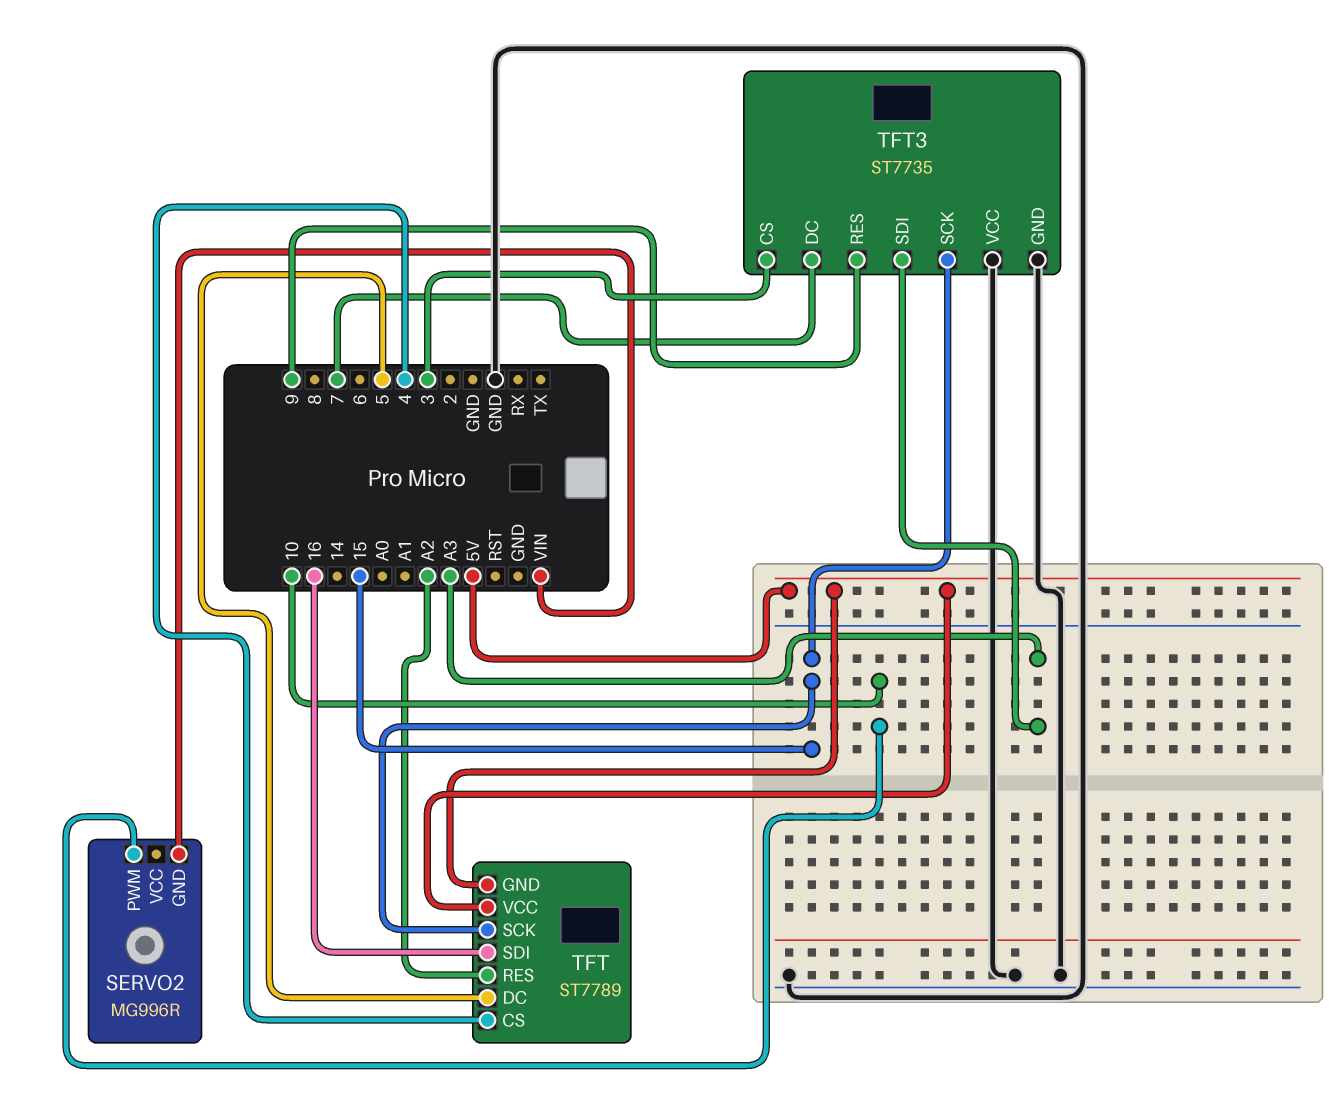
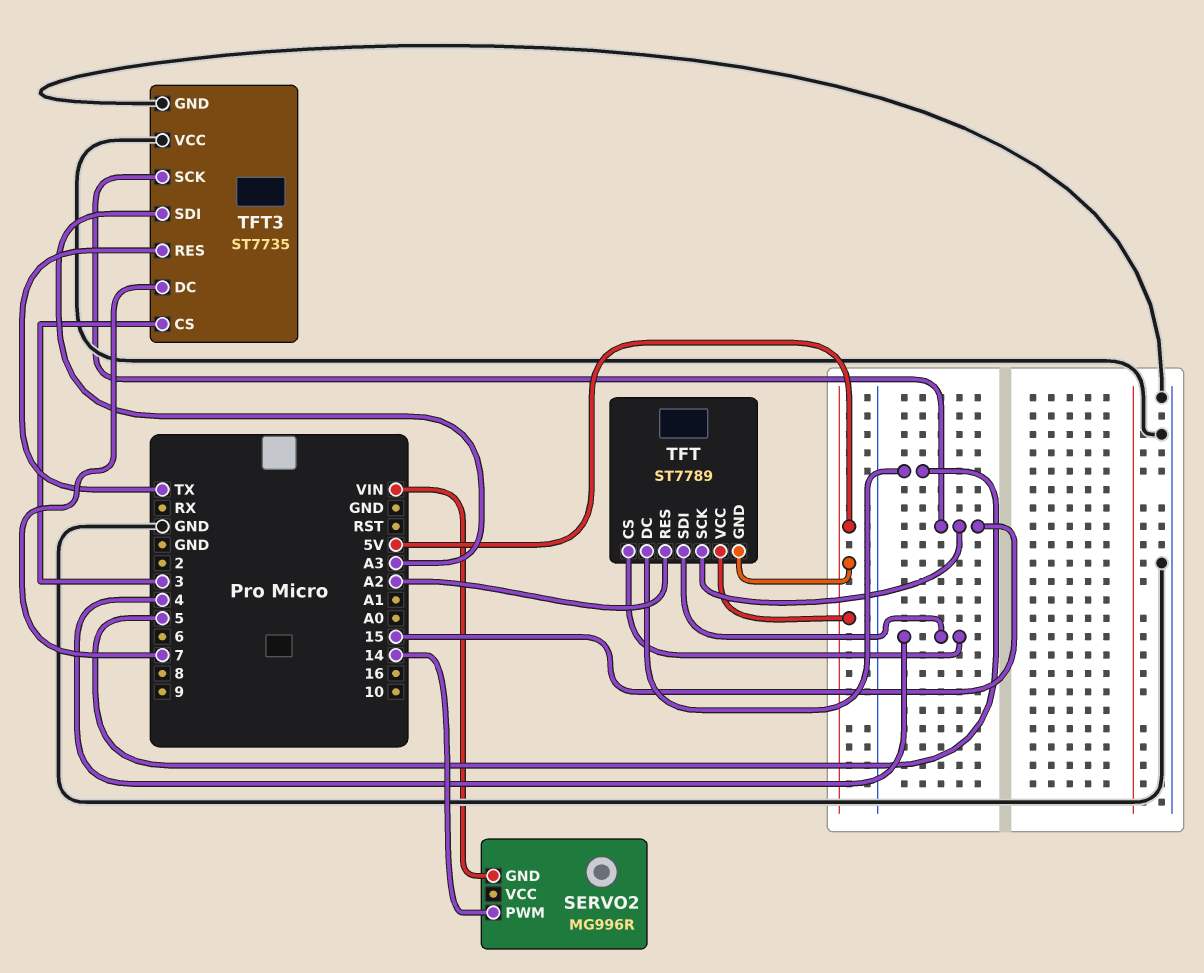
SERVO2 pin PWM: 10 -> 14
TFT pin SDI: 16 -> 4
TFT3 pin RES: 9 -> TX

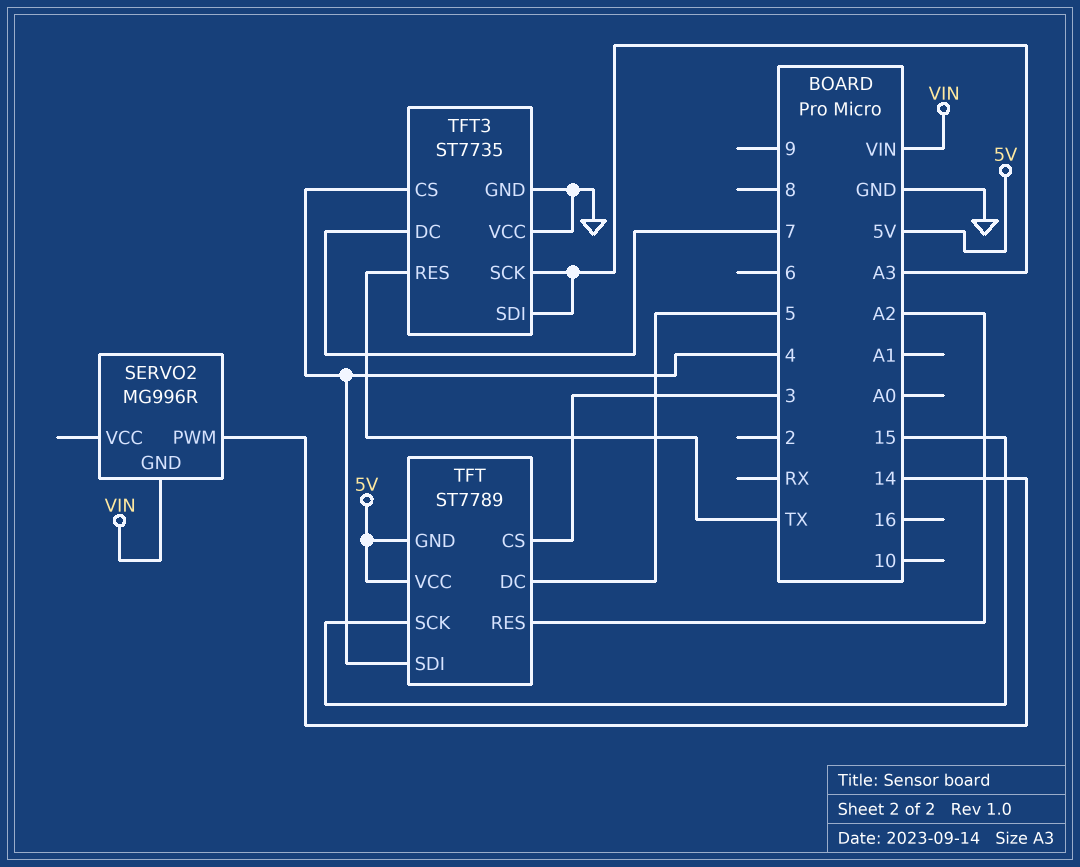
TFT pin CS: 4 -> 3
TFT3 pin CS: 3 -> 4
TFT3 pin SCK: 15 -> A3

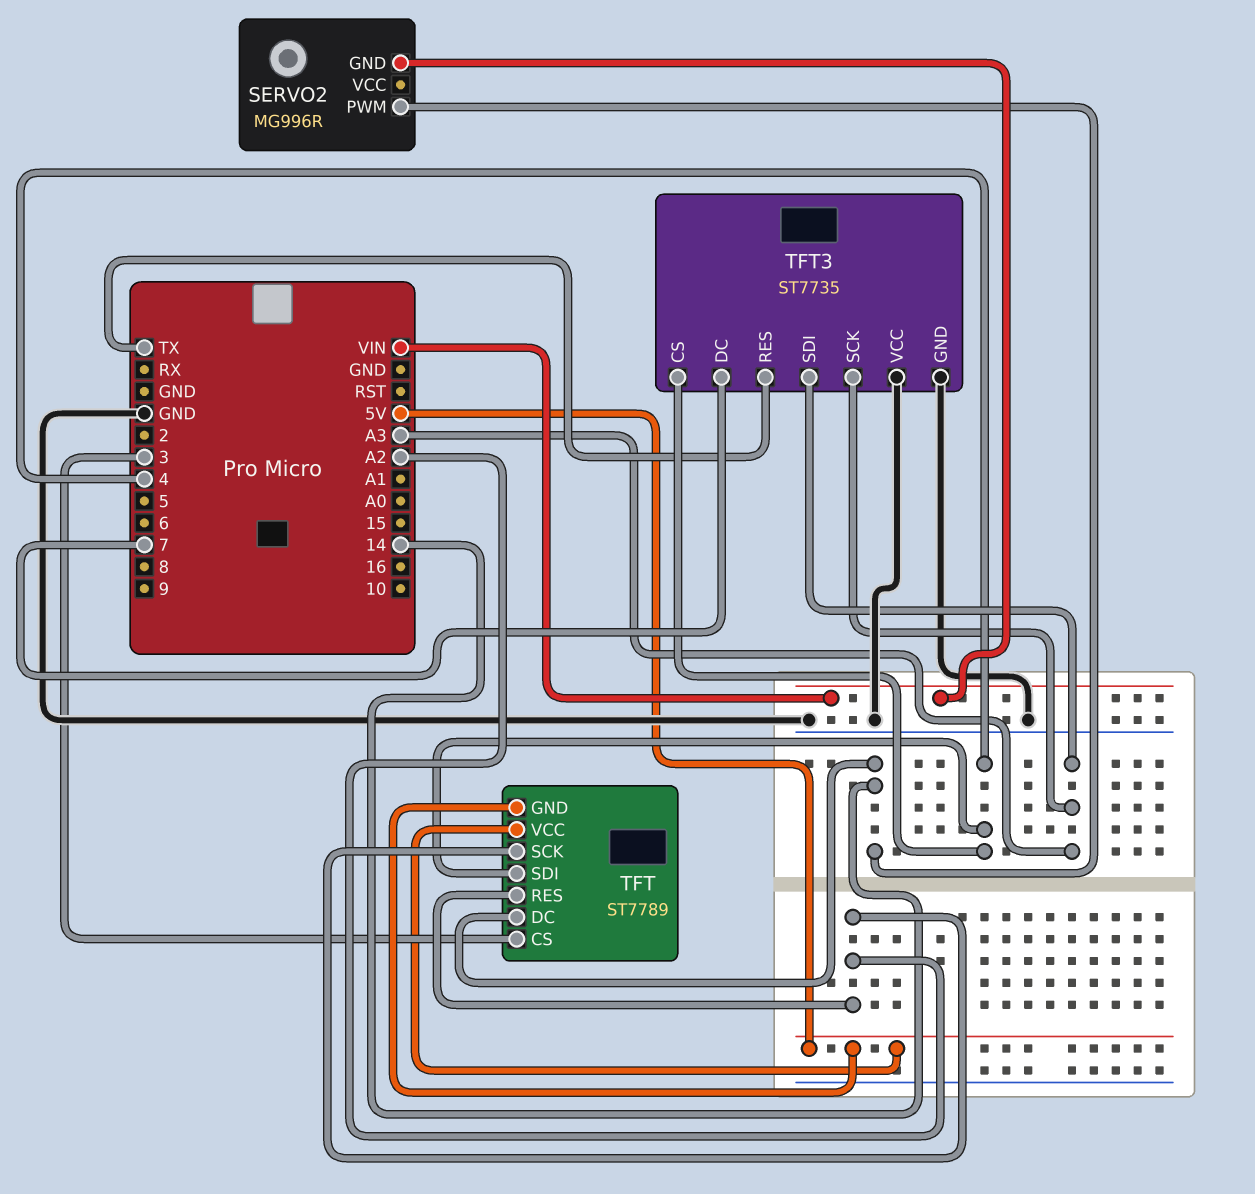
TFT pin DC: 5 -> 14
TFT pin SCK: 15 -> A2

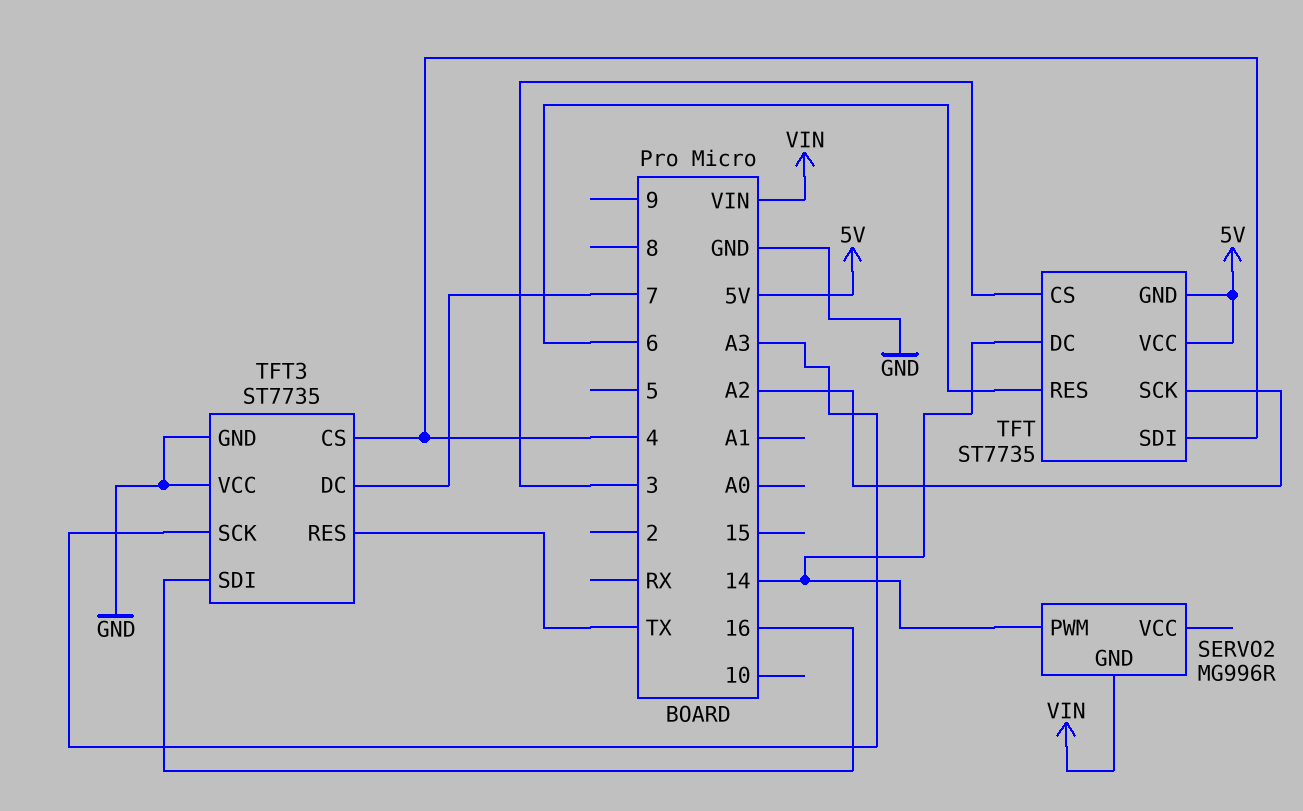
TFT: ST7789 -> ST7735
TFT pin RES: A2 -> 6
TFT3 pin SDI: A3 -> 16

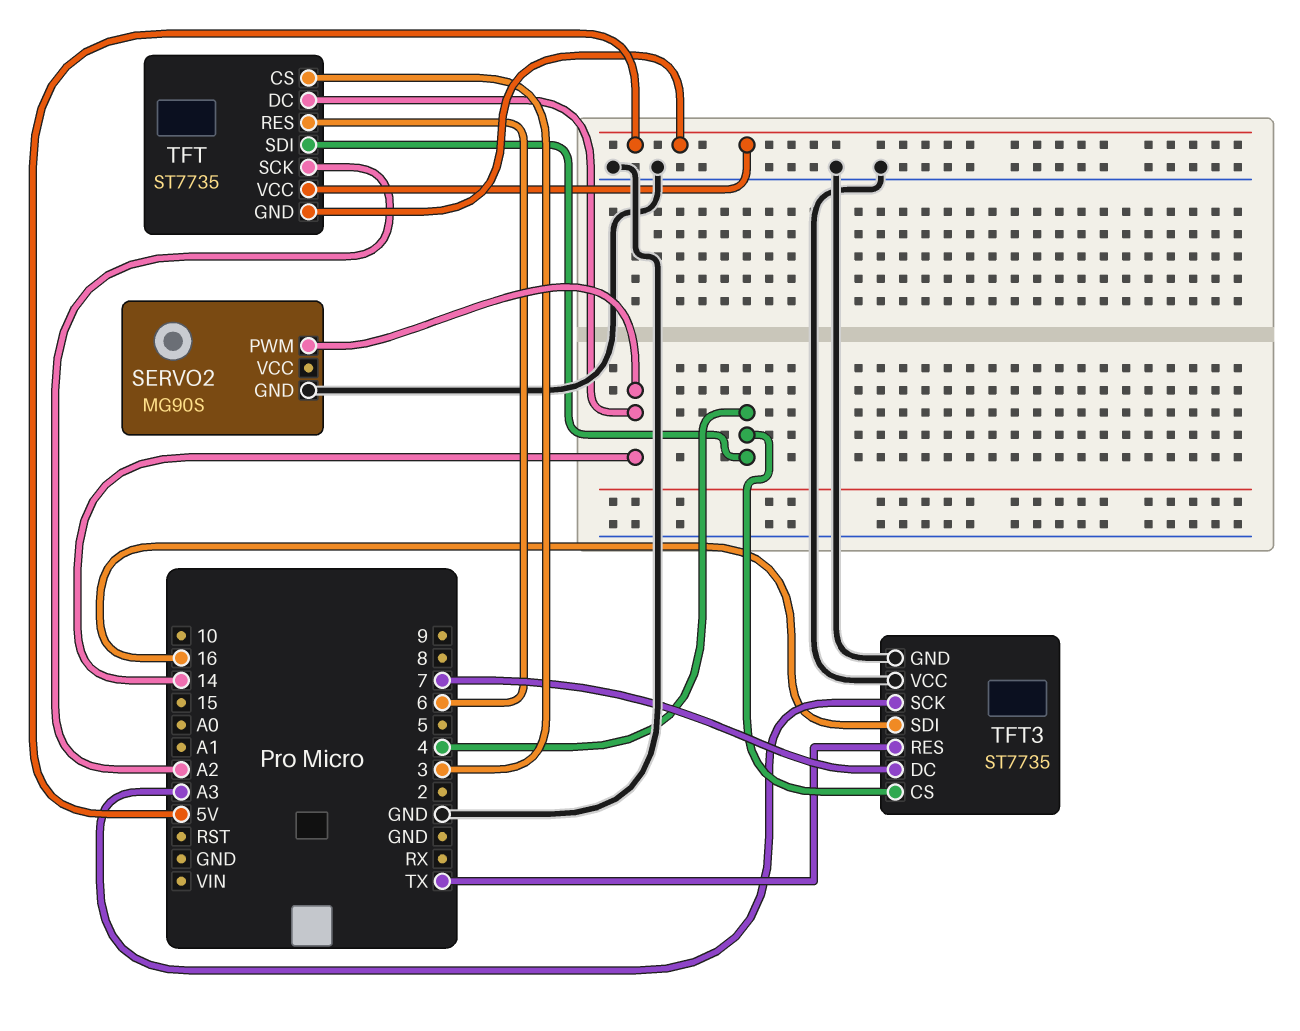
SERVO2: MG996R -> MG90S
SERVO2 pin GND: VIN -> GND

